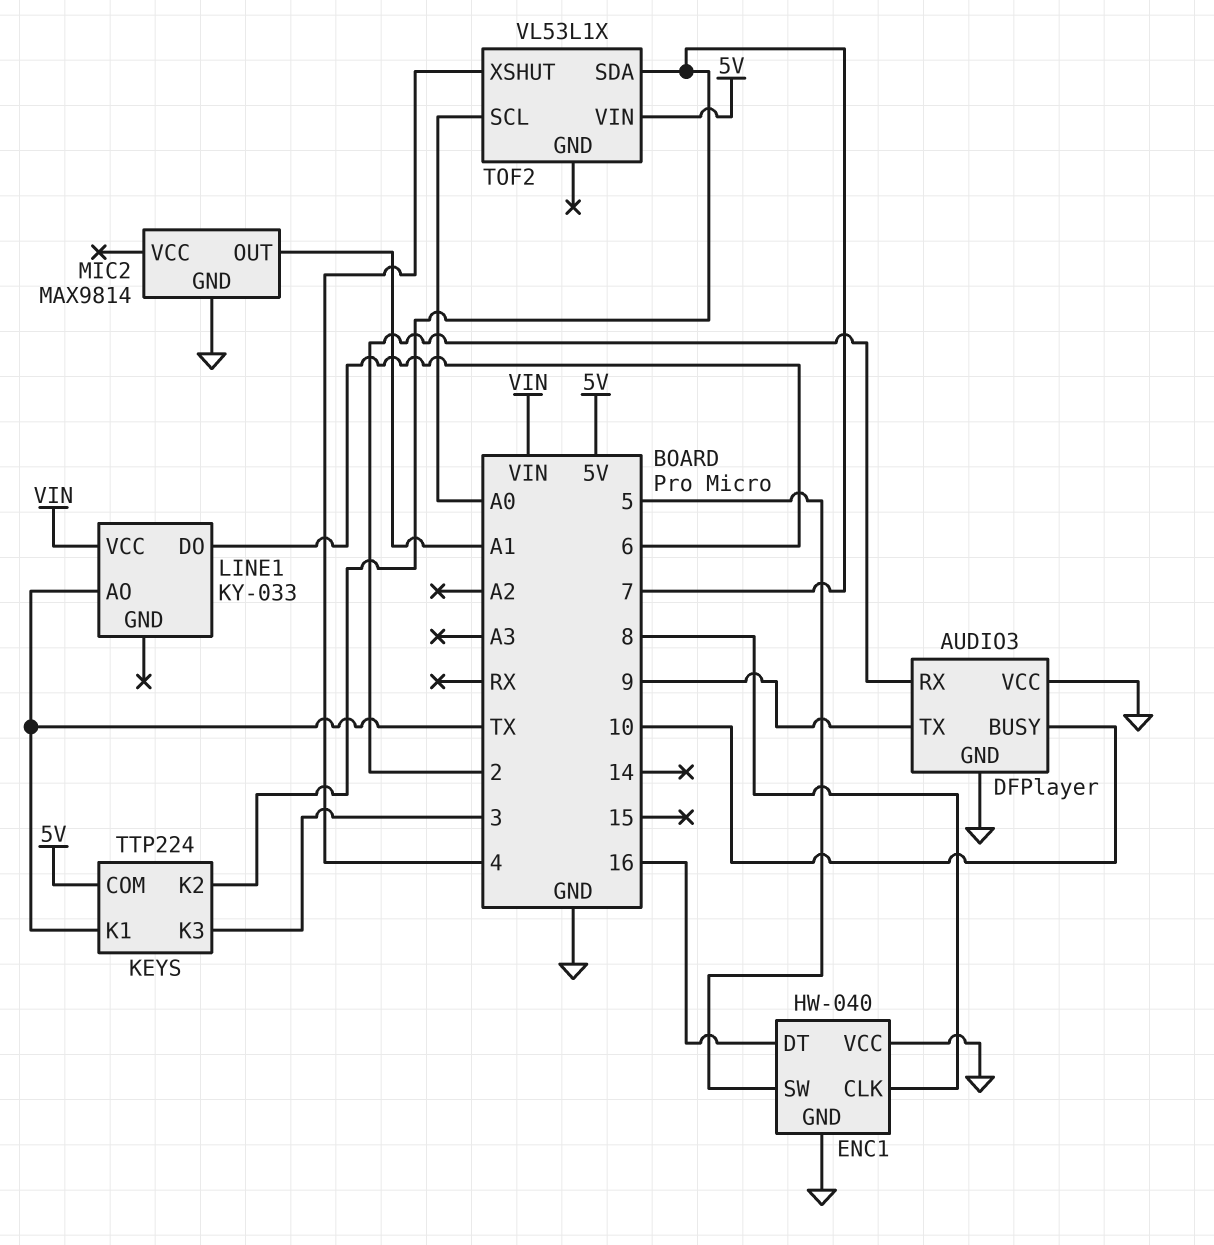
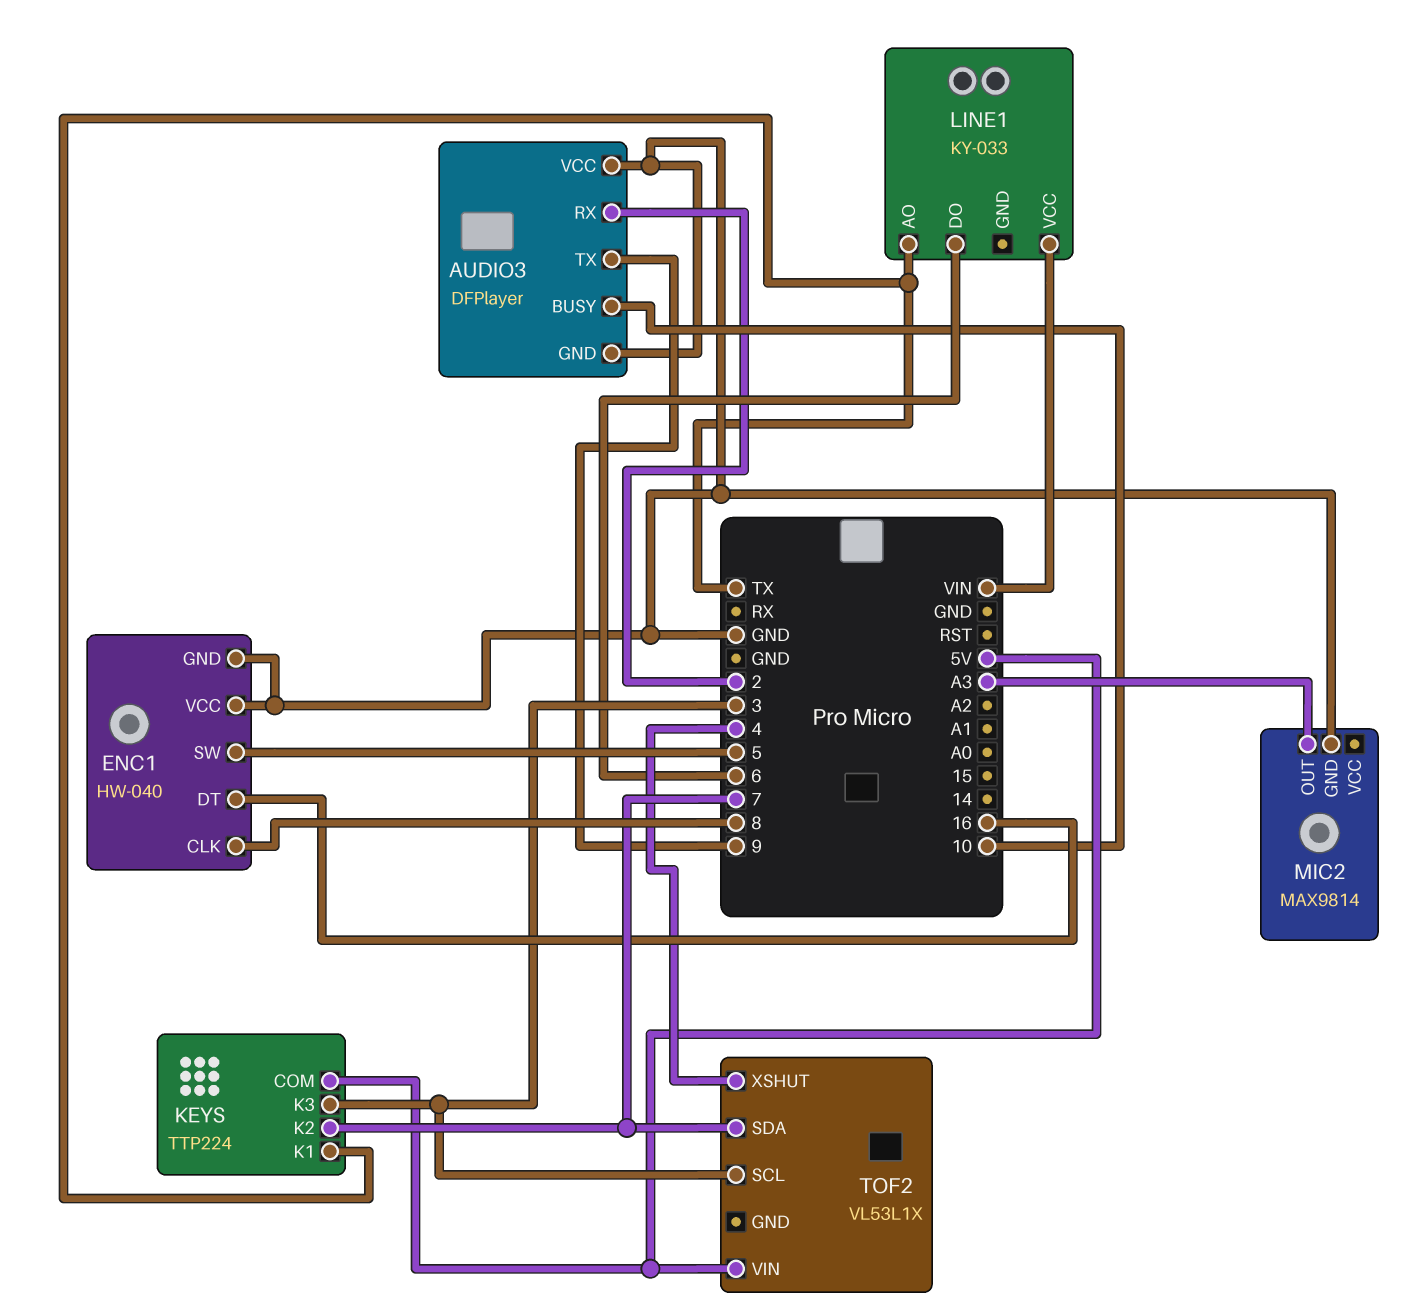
MIC2 pin OUT: A1 -> A3
TOF2 pin SCL: A0 -> 3

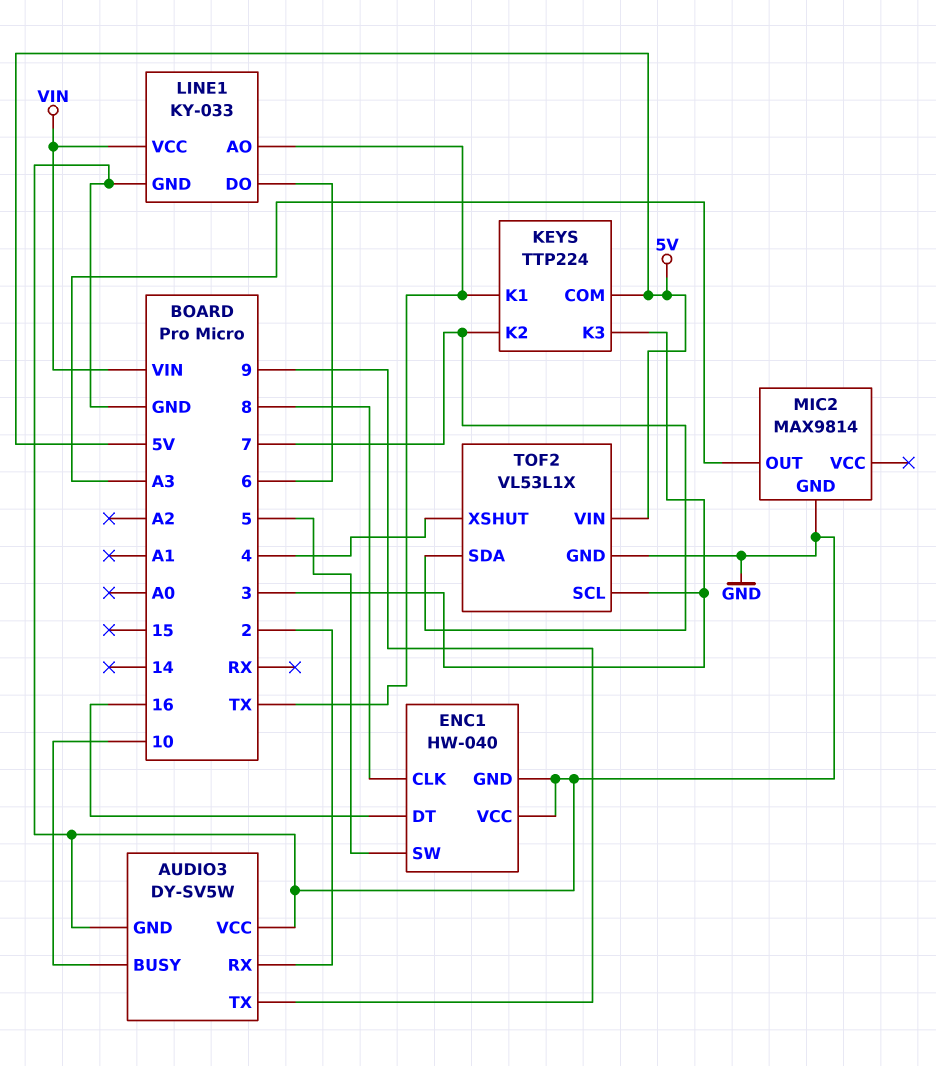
AUDIO3: DFPlayer -> DY-SV5W
LINE1 pin GND: none -> GND
TOF2 pin GND: none -> GND

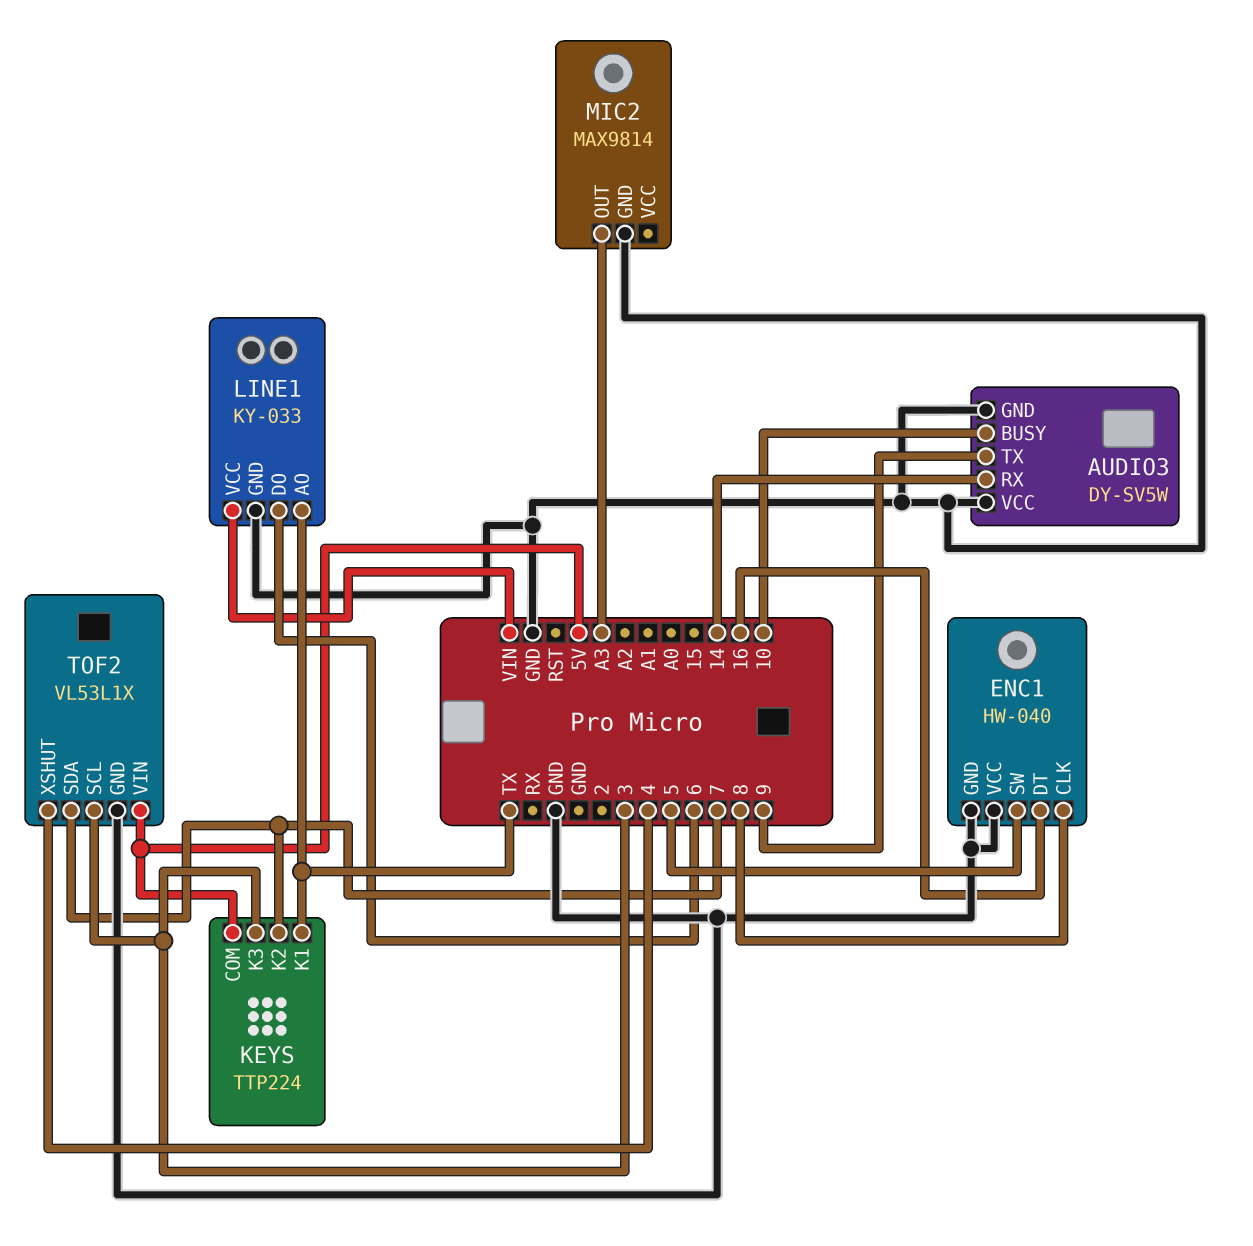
AUDIO3 pin RX: 2 -> 14

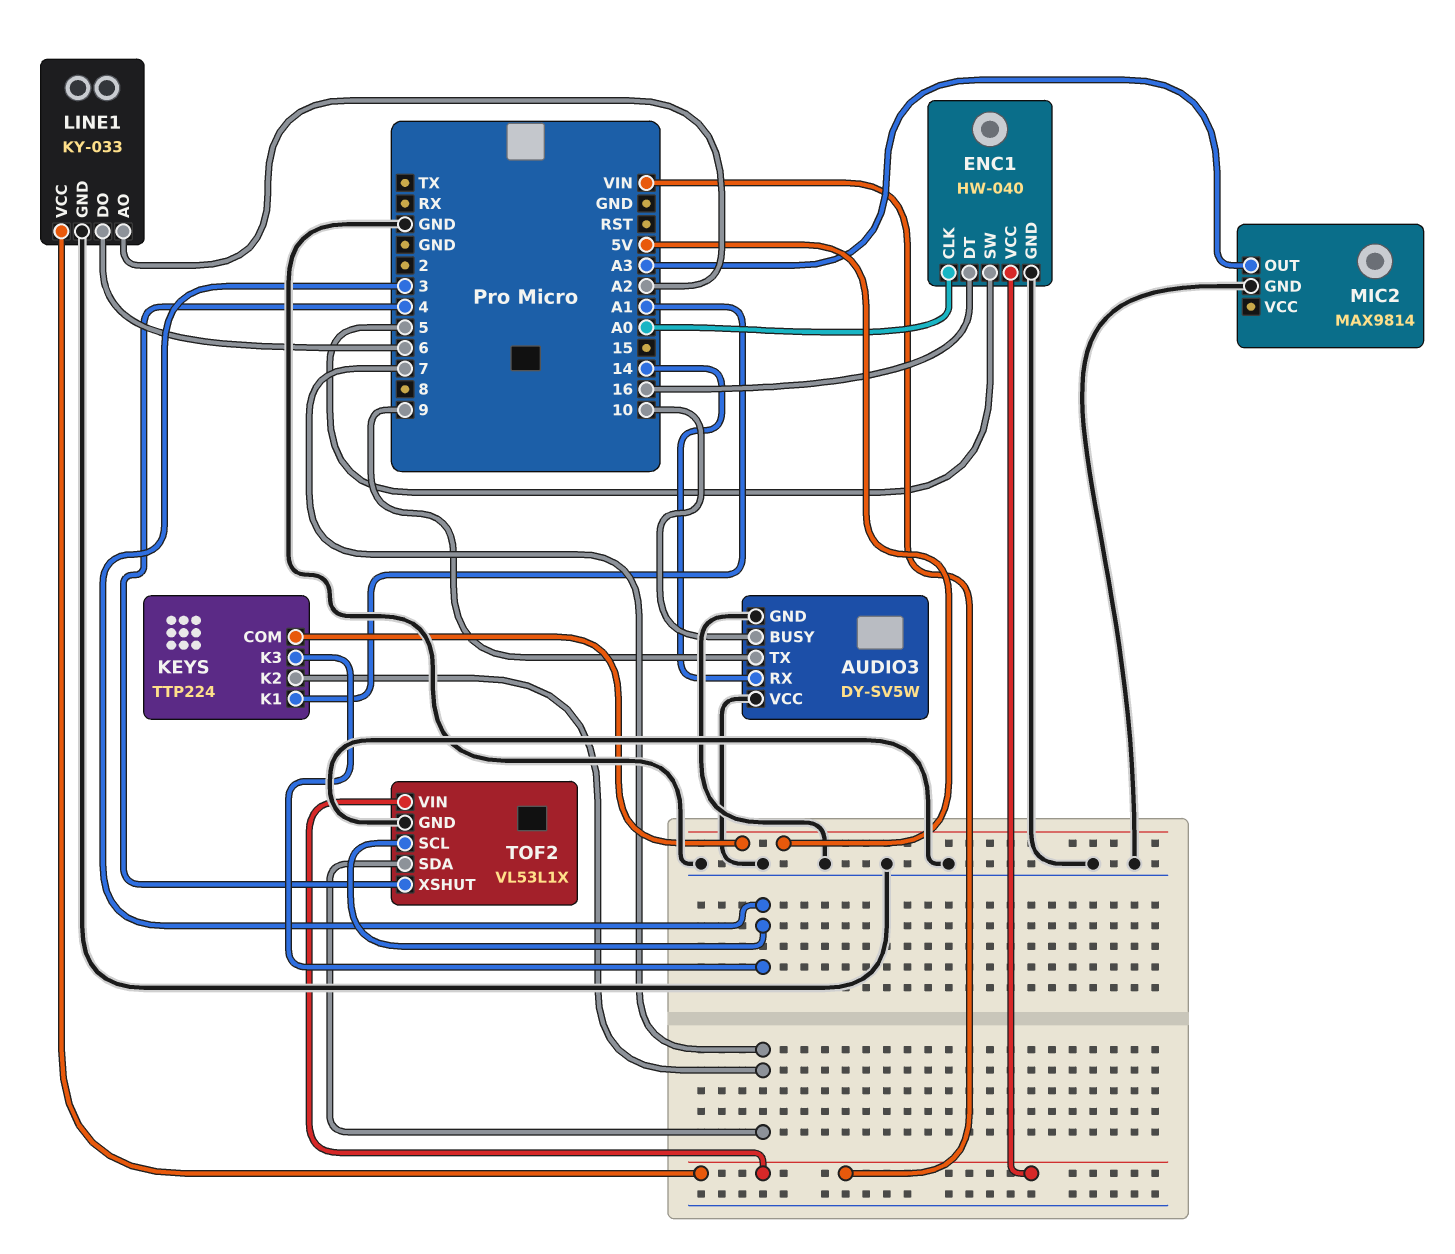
ENC1 pin CLK: 8 -> A0
ENC1 pin VCC: GND -> VIN
KEYS pin K1: TX -> A1
LINE1 pin AO: TX -> A2
TOF2 pin VIN: 5V -> VIN

